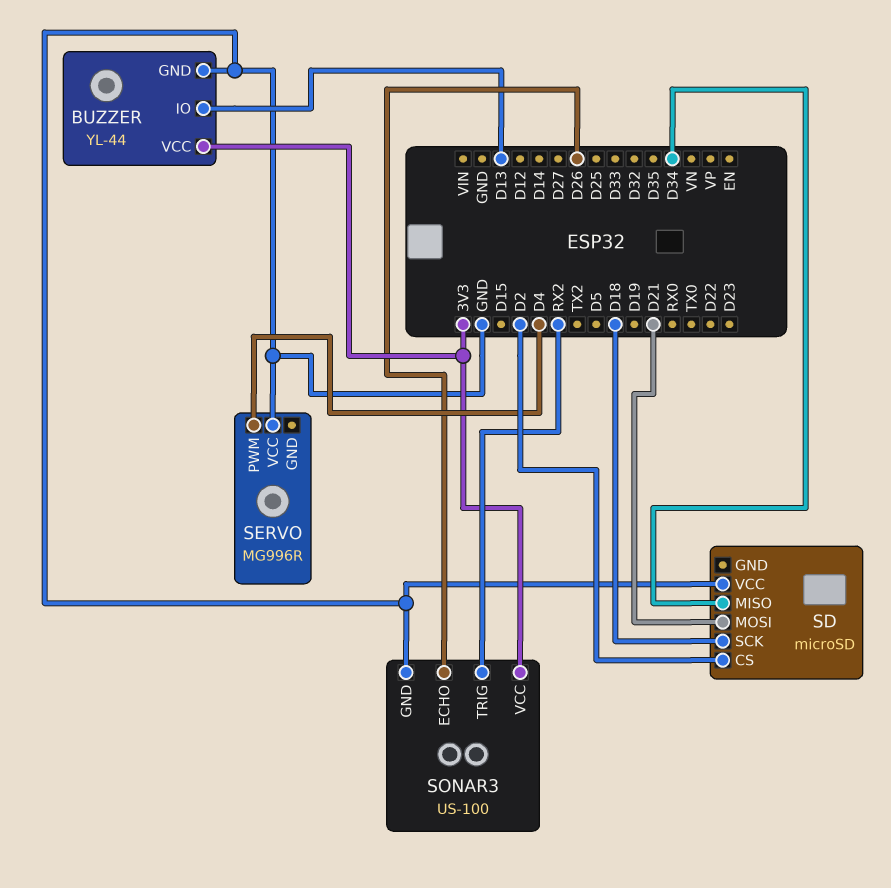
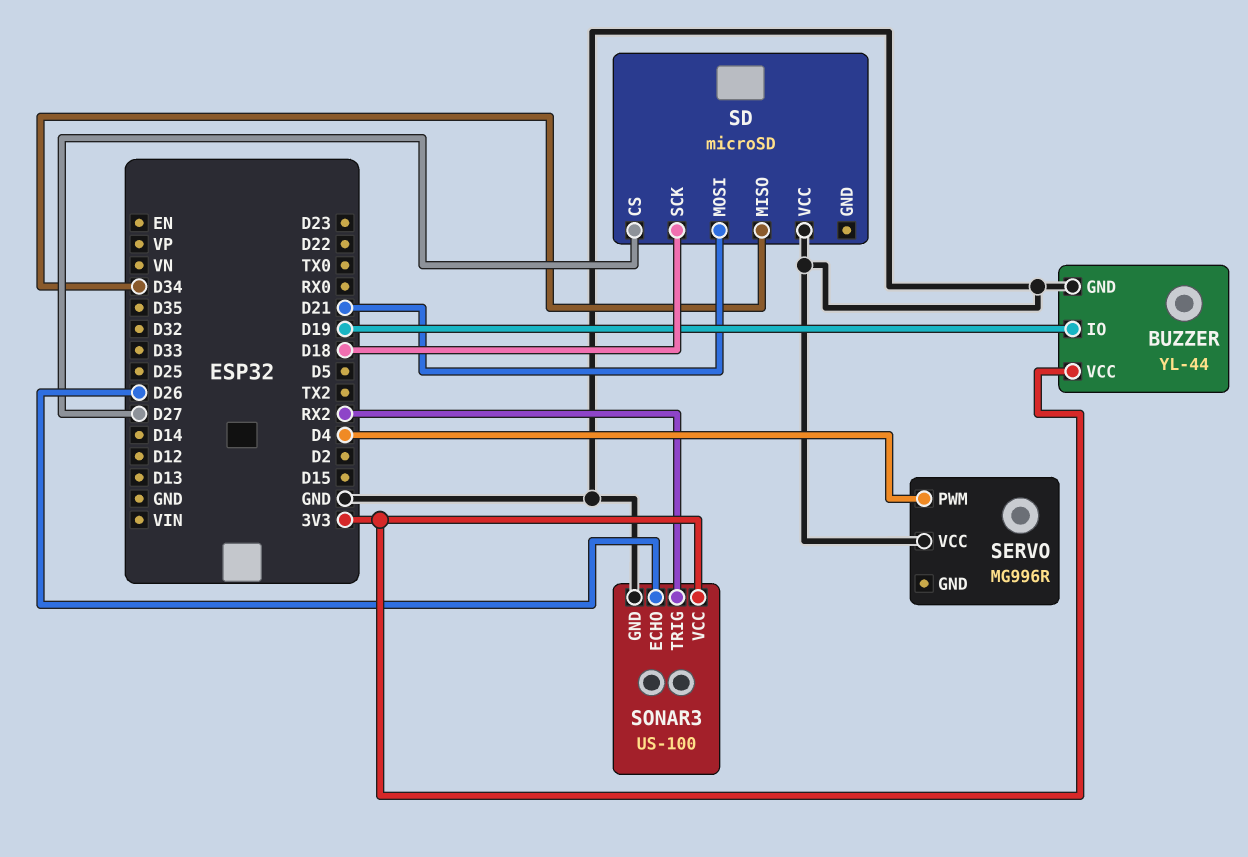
BUZZER pin IO: D13 -> D19
SD pin CS: D2 -> D27

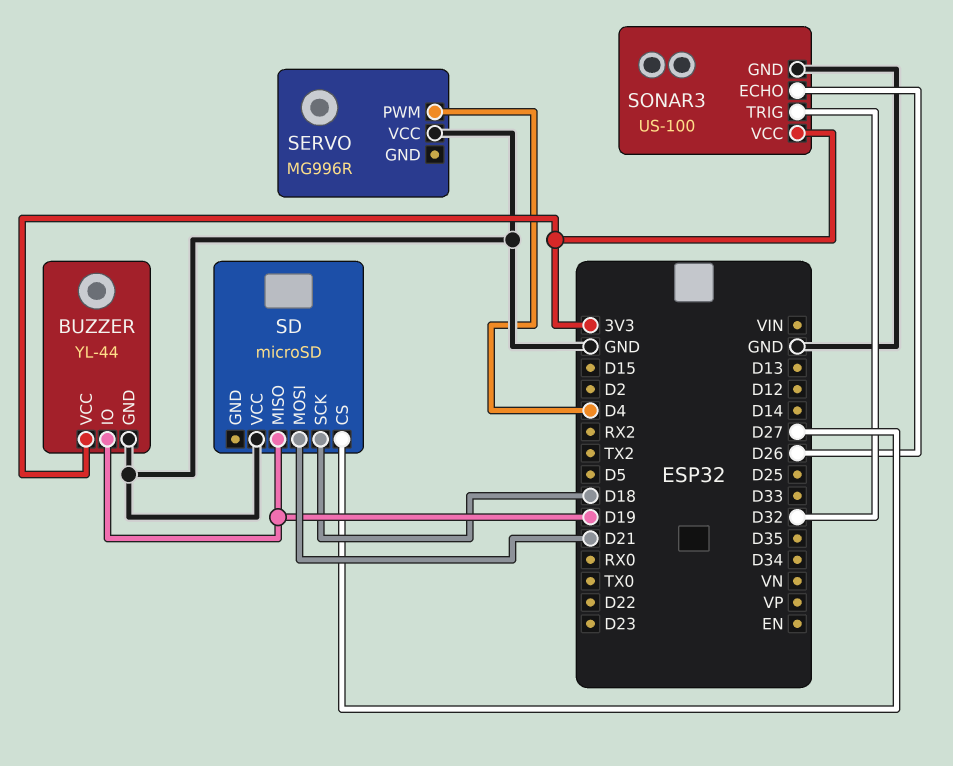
SD pin MISO: D34 -> D19
SONAR3 pin TRIG: RX2 -> D32

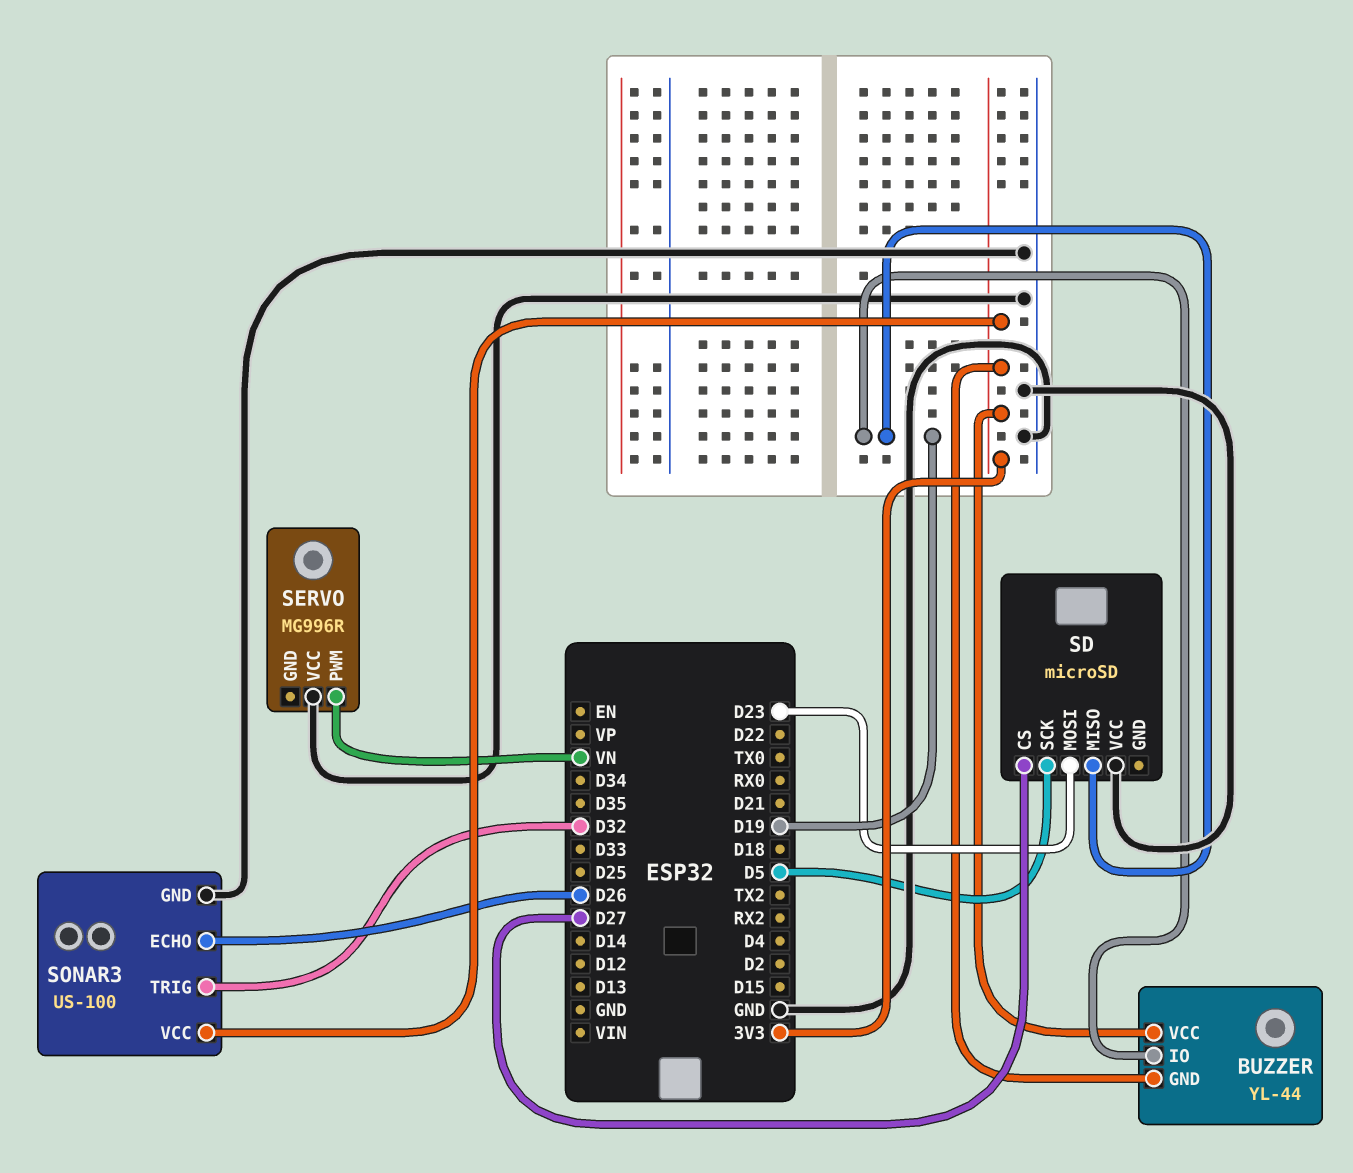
BUZZER pin GND: GND -> 3V3
SD pin MOSI: D21 -> D23
SD pin SCK: D18 -> D5
SERVO pin PWM: D4 -> VN

